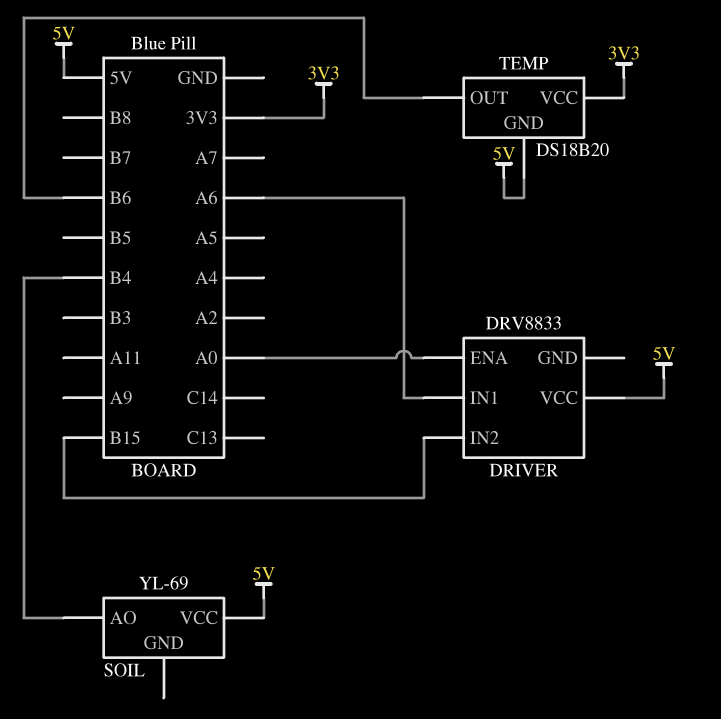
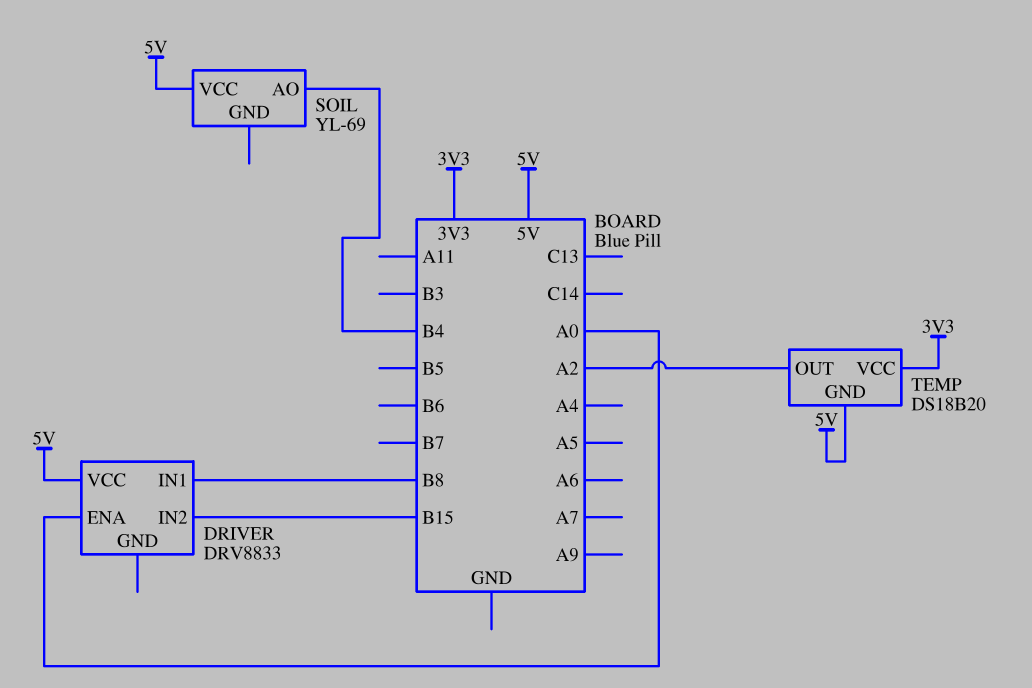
DRIVER pin IN1: A6 -> B8
TEMP pin OUT: B6 -> A2

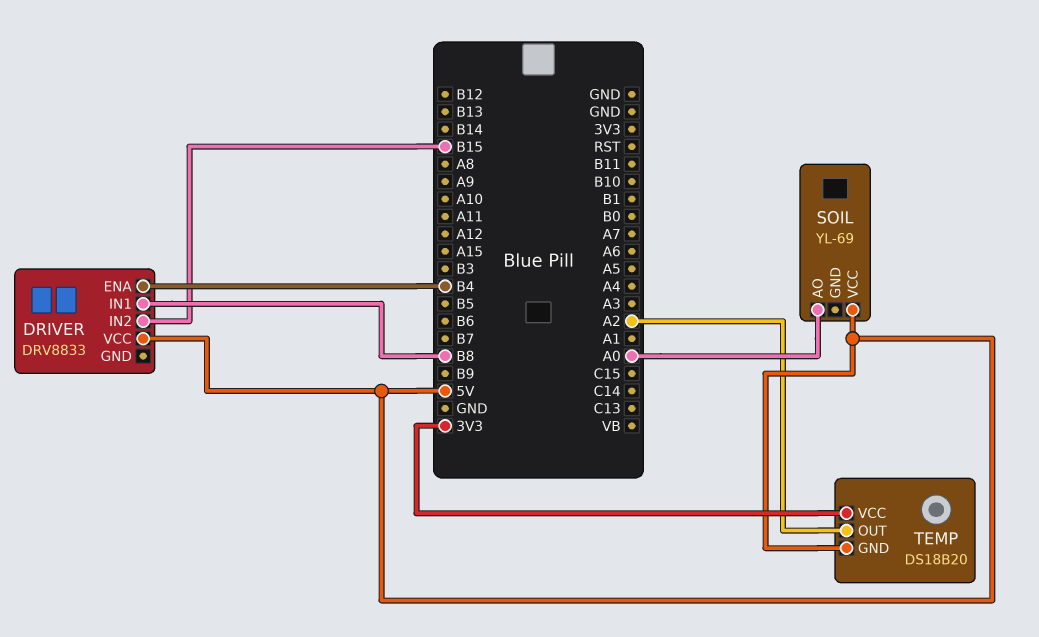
DRIVER pin ENA: A0 -> B4
SOIL pin AO: B4 -> A0

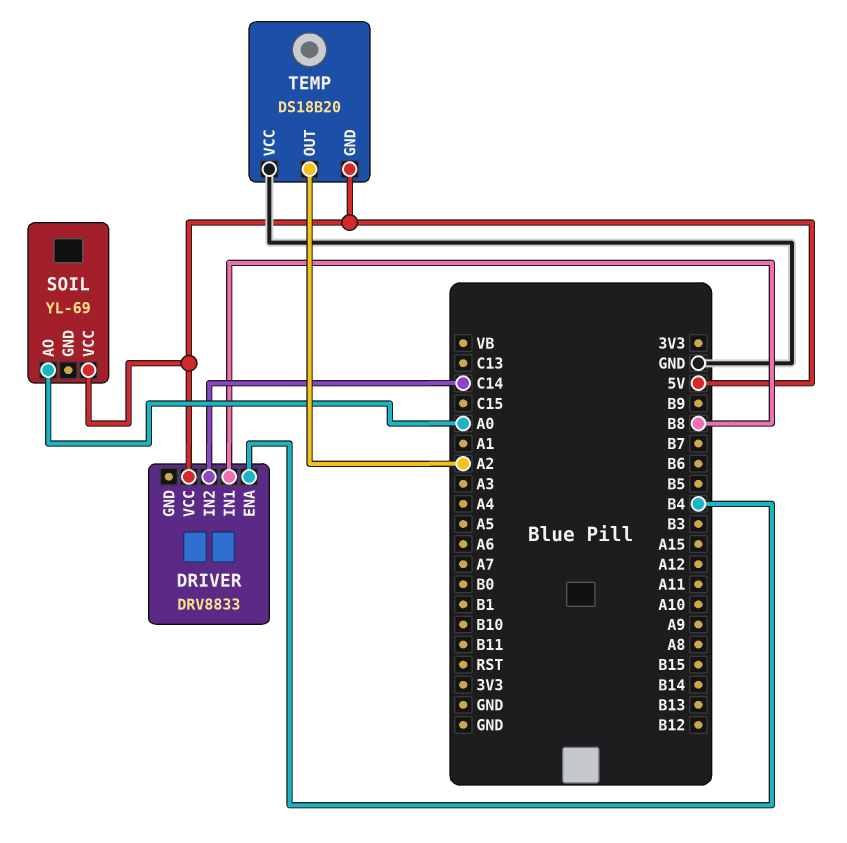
DRIVER pin IN2: B15 -> C14
TEMP pin VCC: 3V3 -> GND

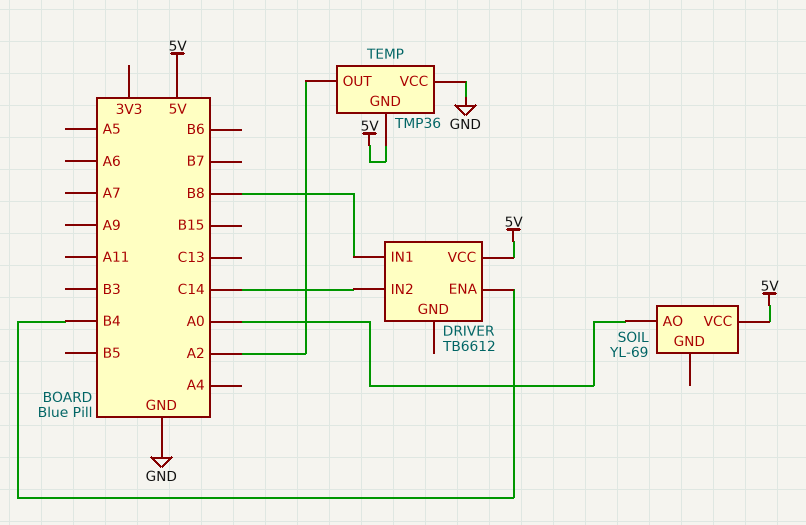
DRIVER: DRV8833 -> TB6612
TEMP: DS18B20 -> TMP36

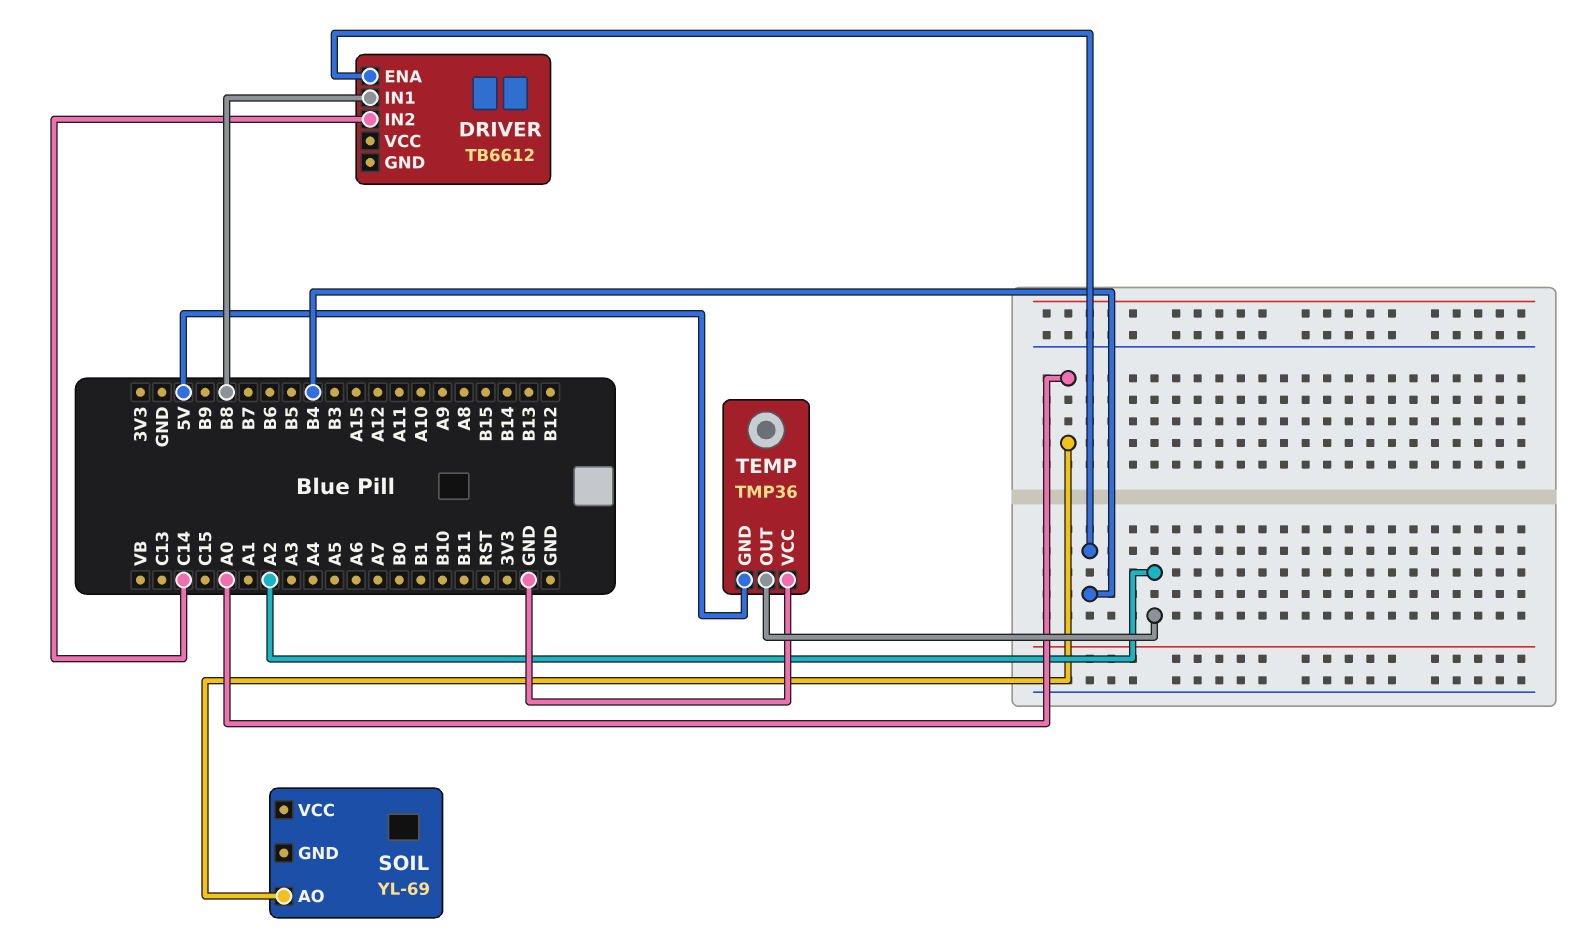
DRIVER pin VCC: 5V -> none
SOIL pin VCC: 5V -> none

